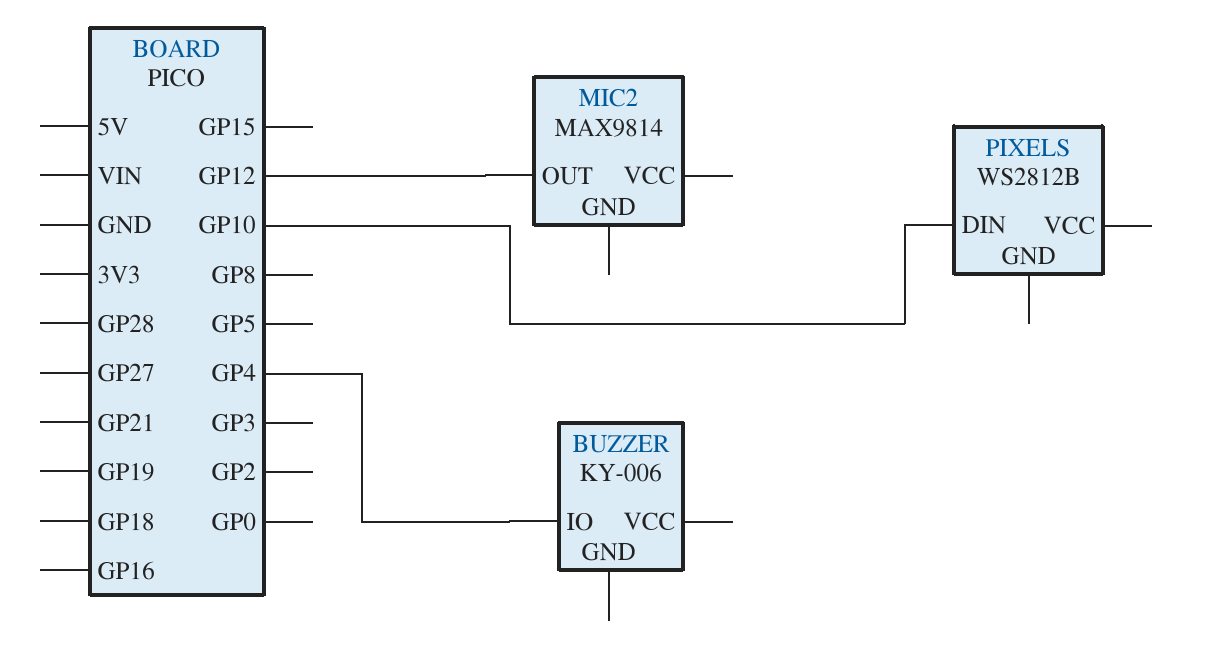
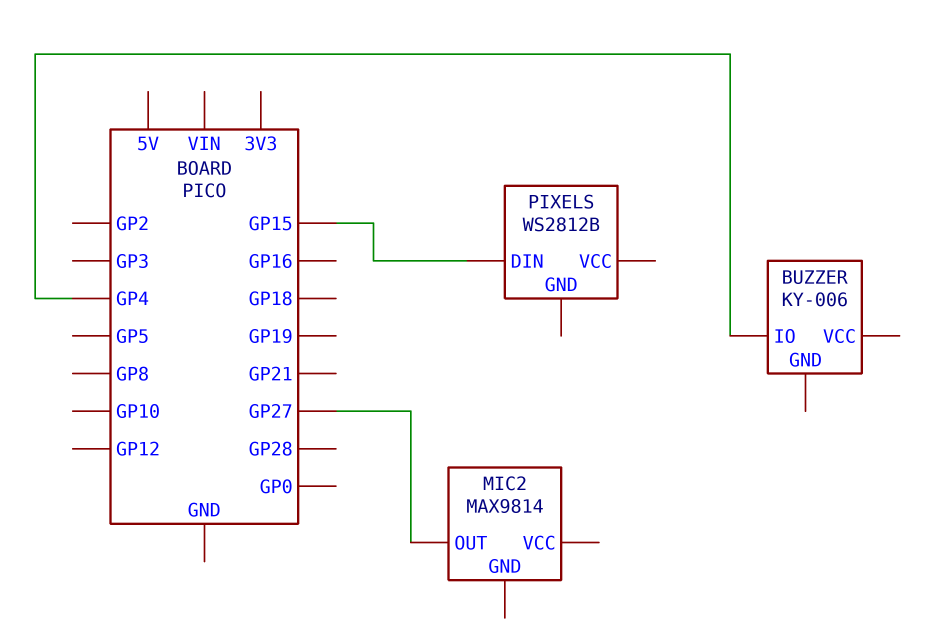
MIC2 pin OUT: GP12 -> GP27
PIXELS pin DIN: GP10 -> GP15

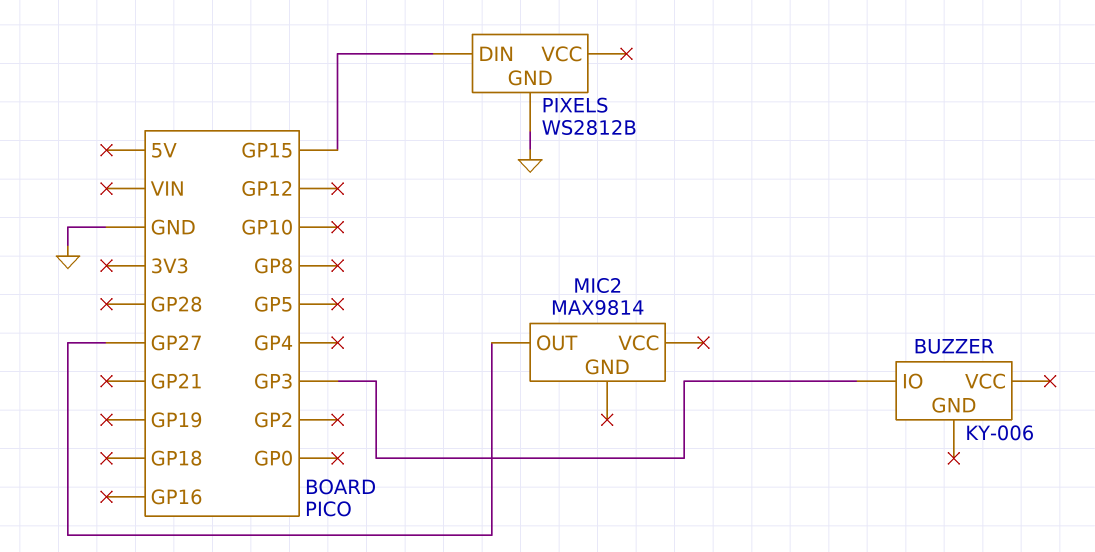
BUZZER pin IO: GP4 -> GP3
PIXELS pin GND: none -> GND

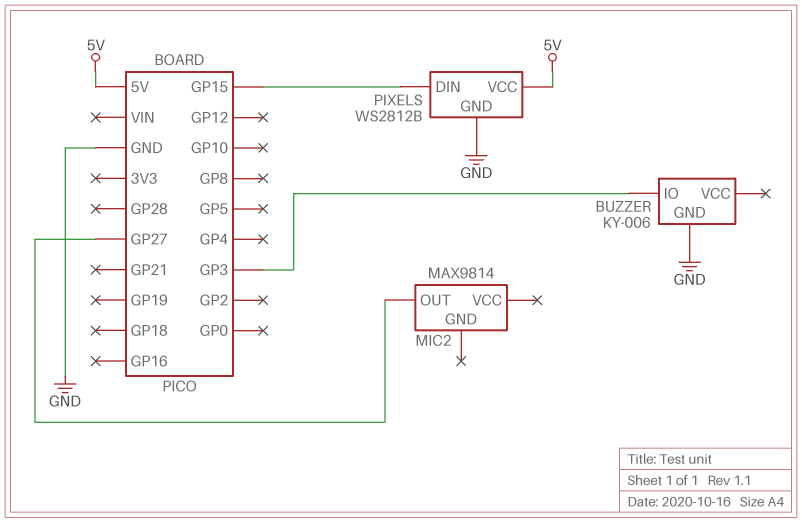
BUZZER pin GND: none -> GND
PIXELS pin VCC: none -> 5V

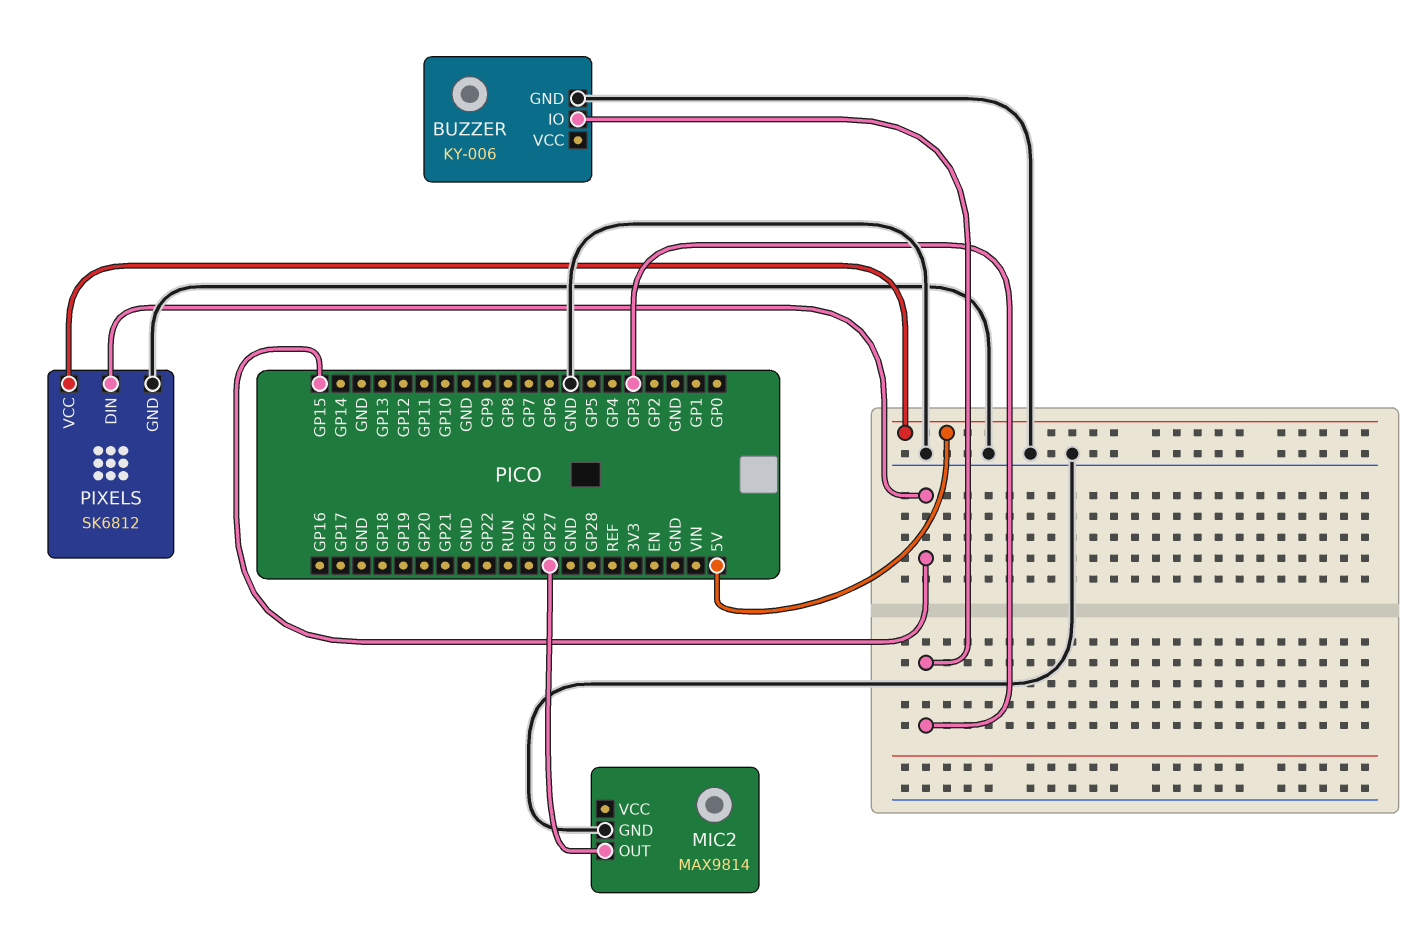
MIC2 pin GND: none -> GND
PIXELS: WS2812B -> SK6812

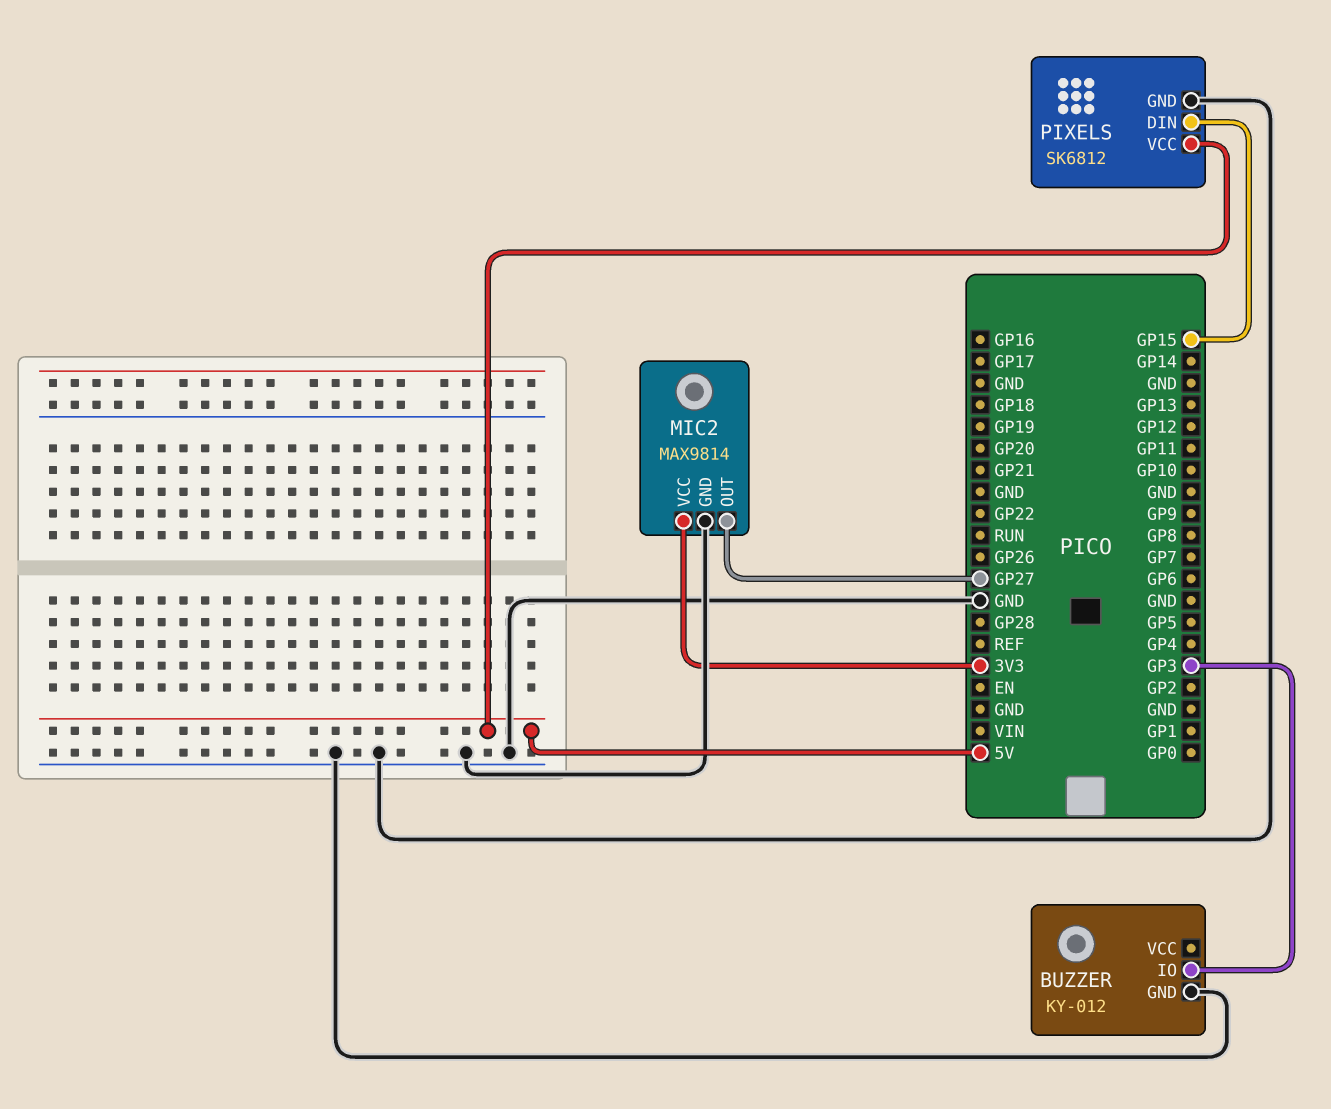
BUZZER: KY-006 -> KY-012
MIC2 pin VCC: none -> 3V3

